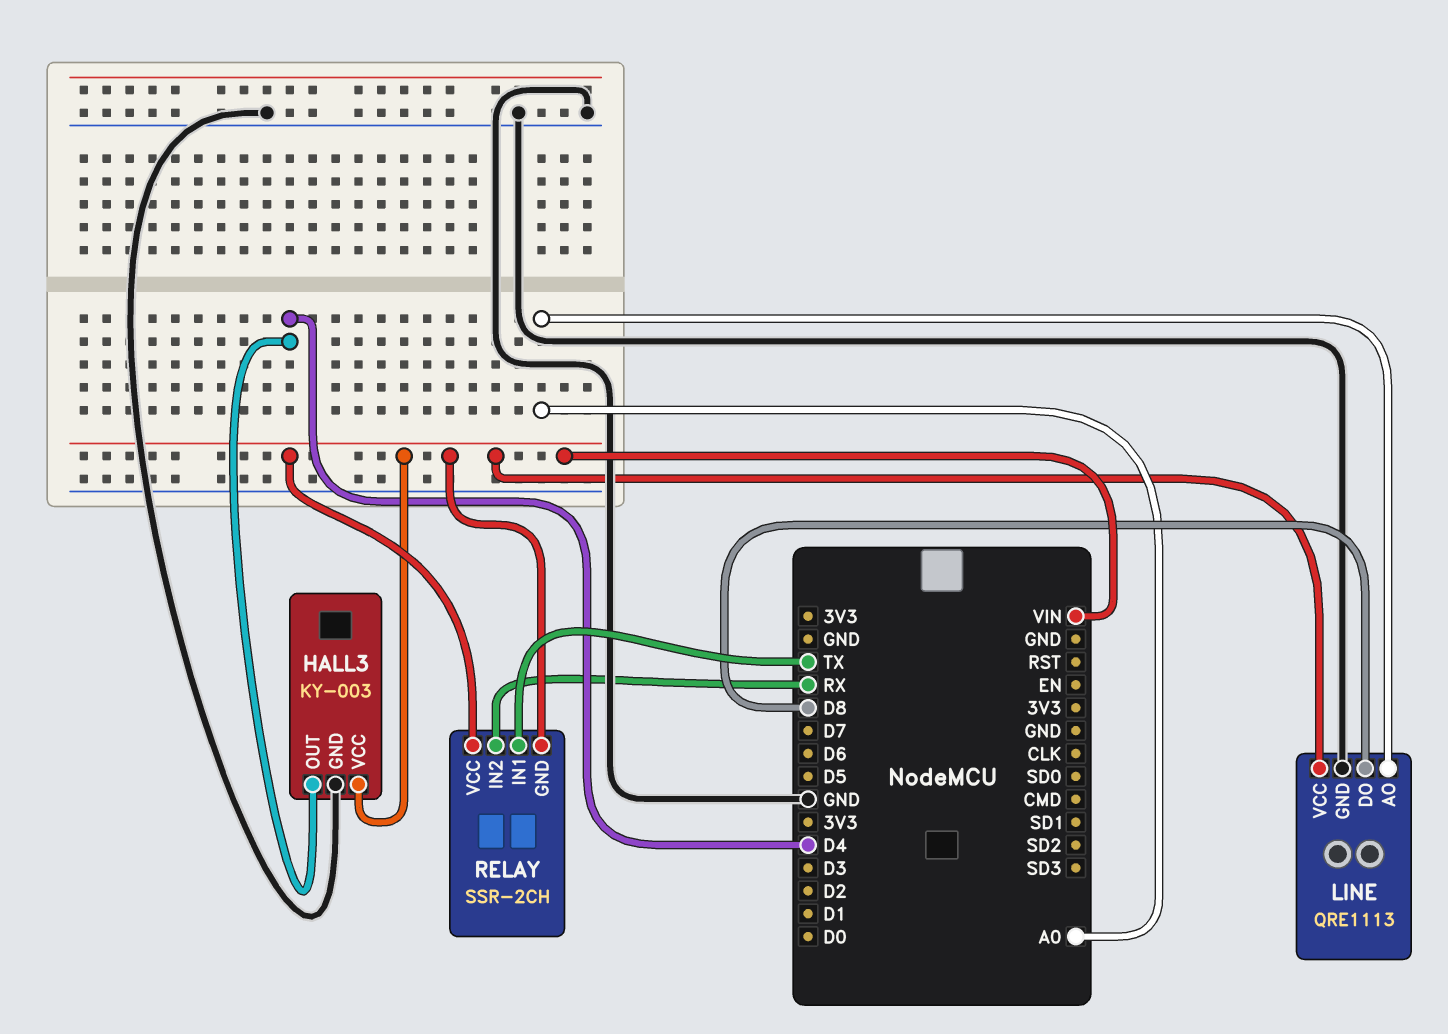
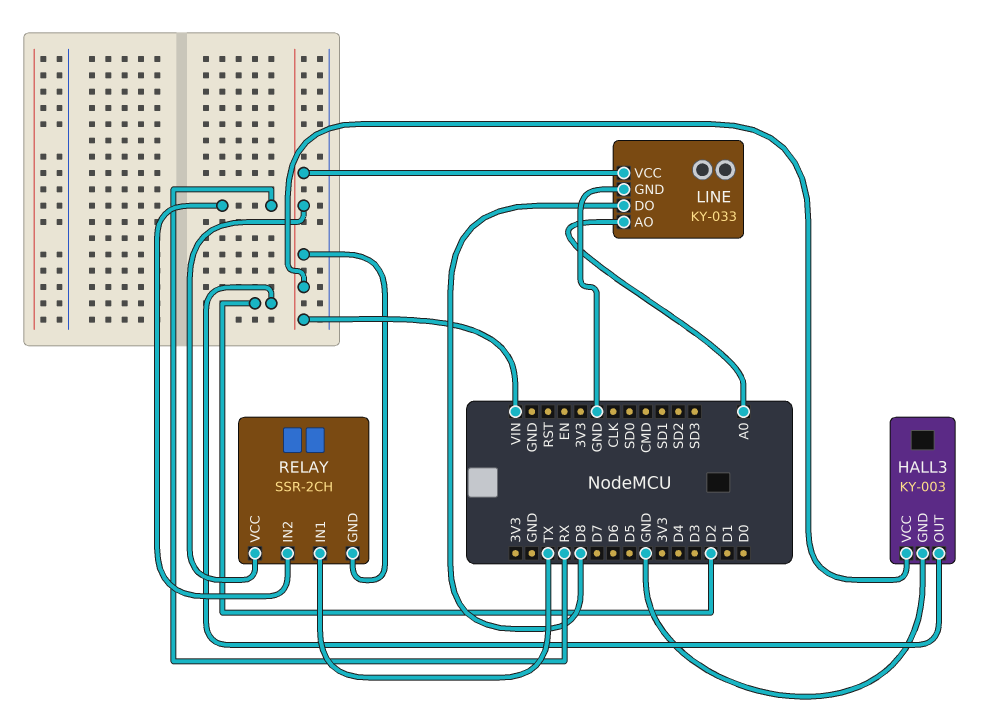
HALL3 pin OUT: D4 -> D2
LINE: QRE1113 -> KY-033

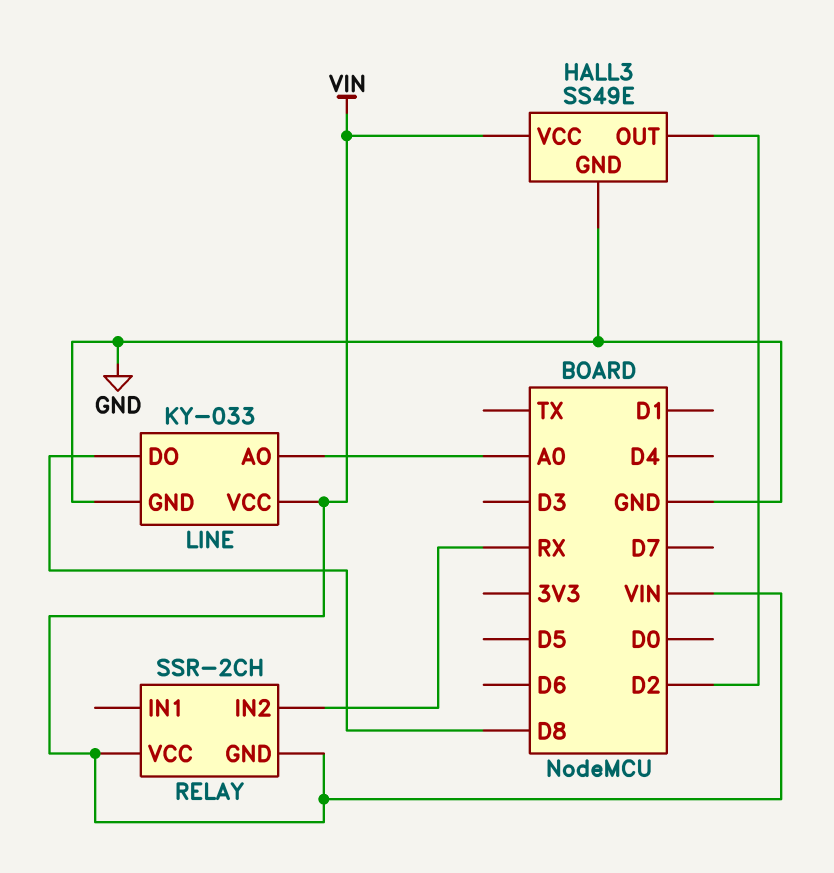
HALL3: KY-003 -> SS49E
RELAY pin IN1: TX -> none

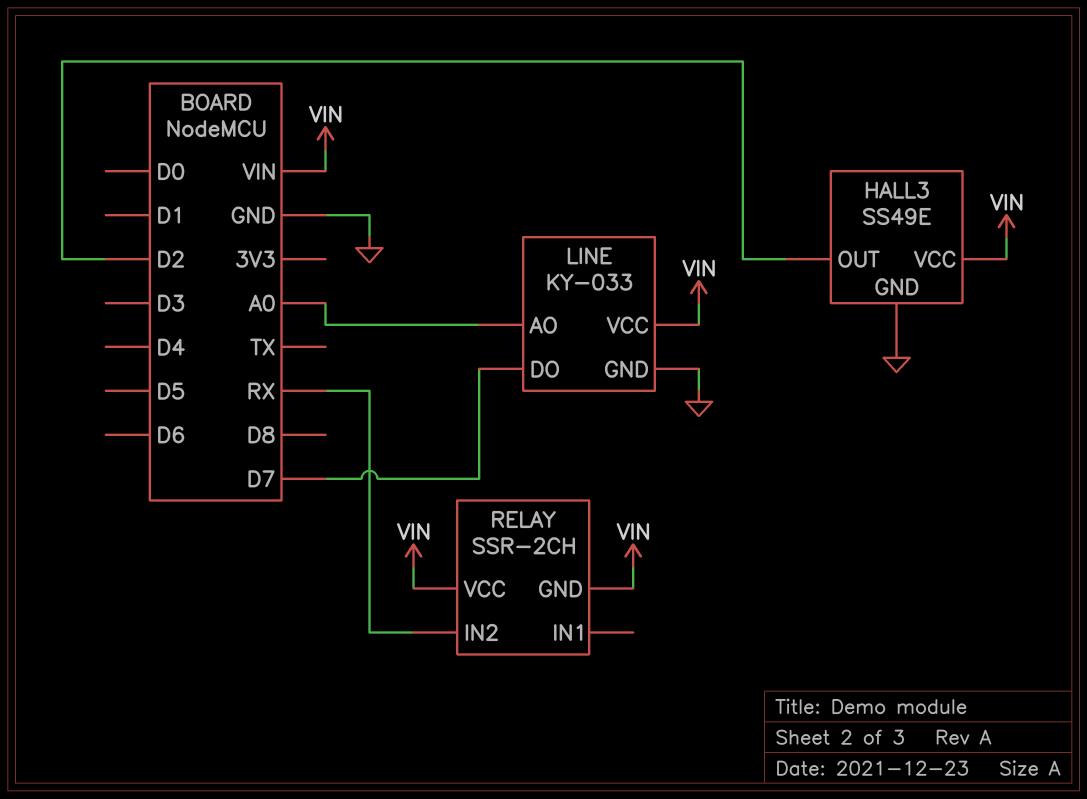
LINE pin DO: D8 -> D7

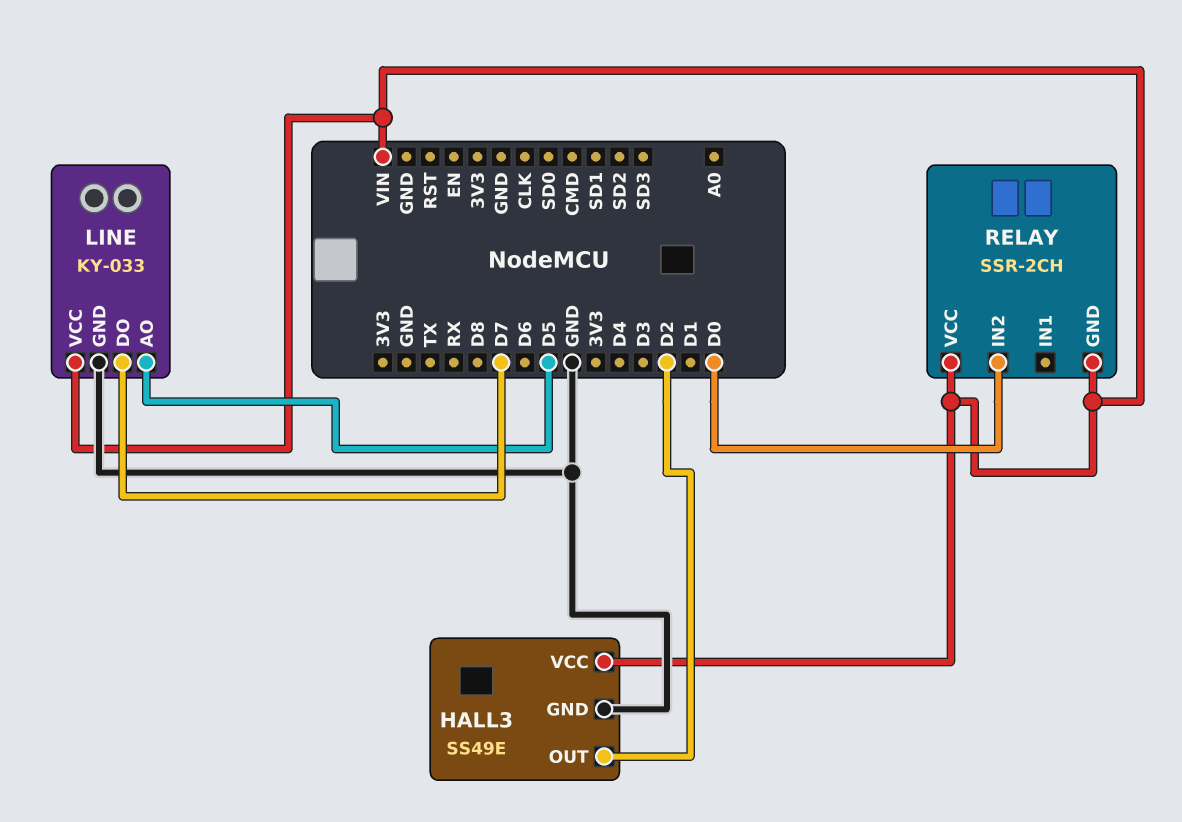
LINE pin AO: A0 -> D5
RELAY pin IN2: RX -> D0

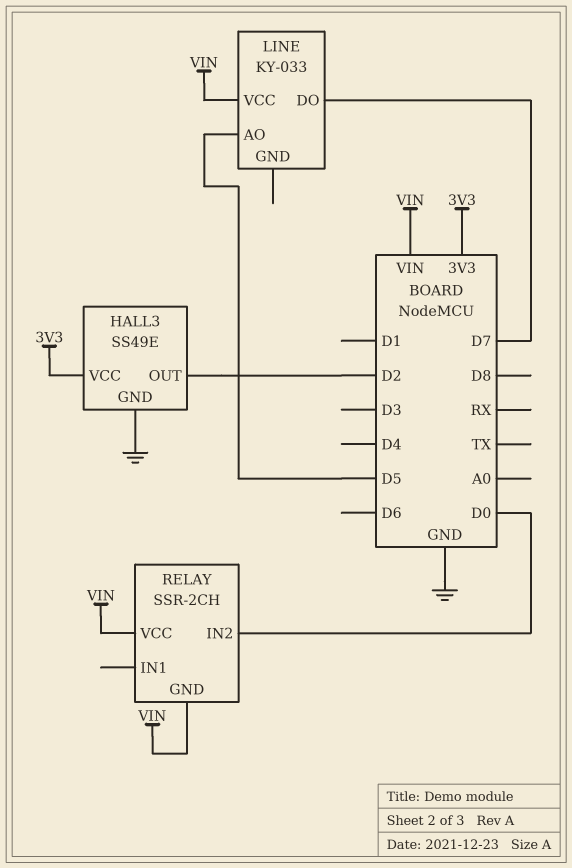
HALL3 pin VCC: VIN -> 3V3
LINE pin GND: GND -> none

